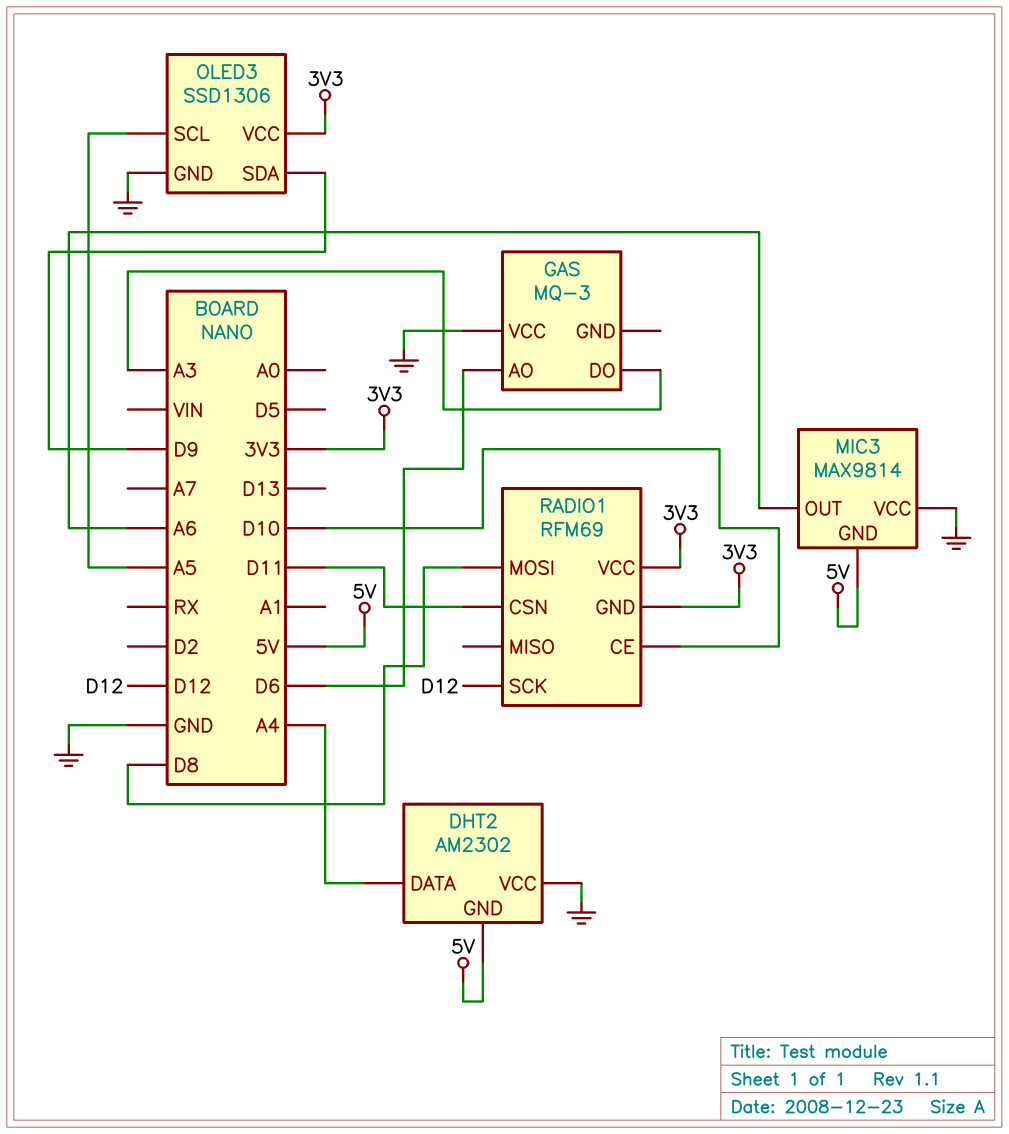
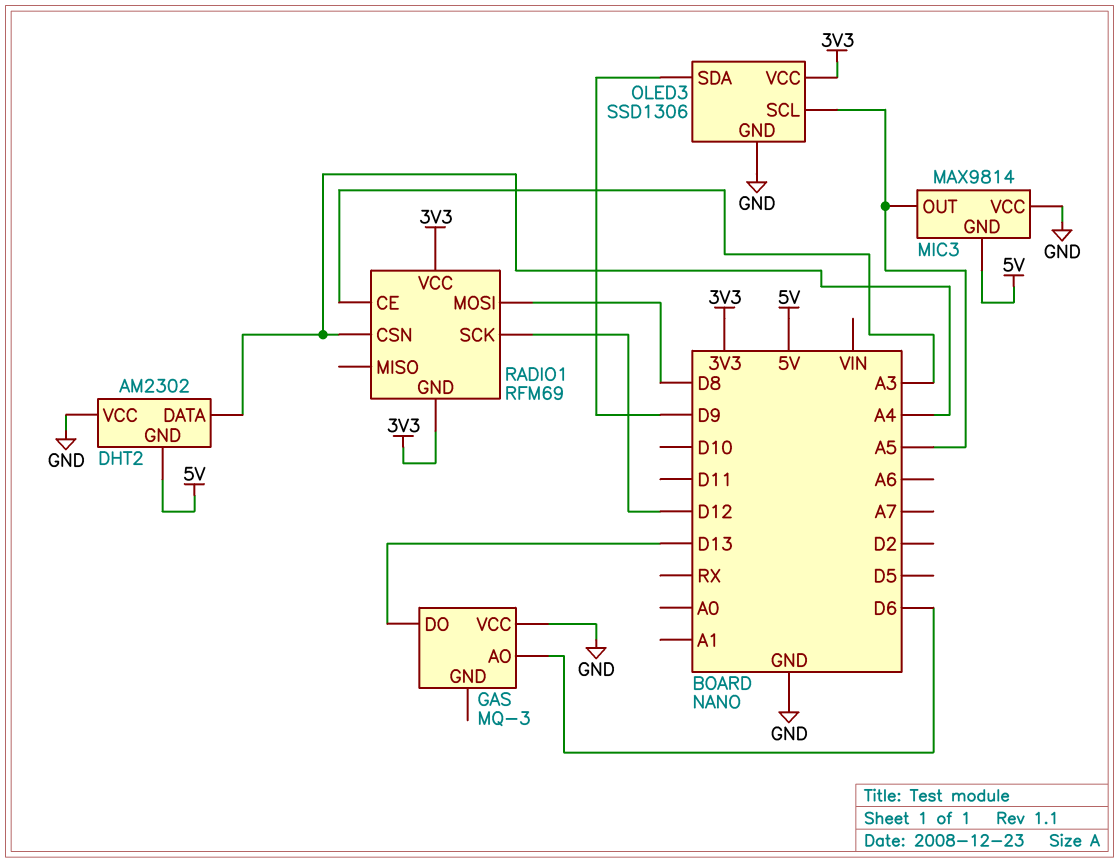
GAS pin DO: A3 -> D13
MIC3 pin OUT: A6 -> A5
RADIO1 pin CE: D10 -> A3
RADIO1 pin CSN: D11 -> A4

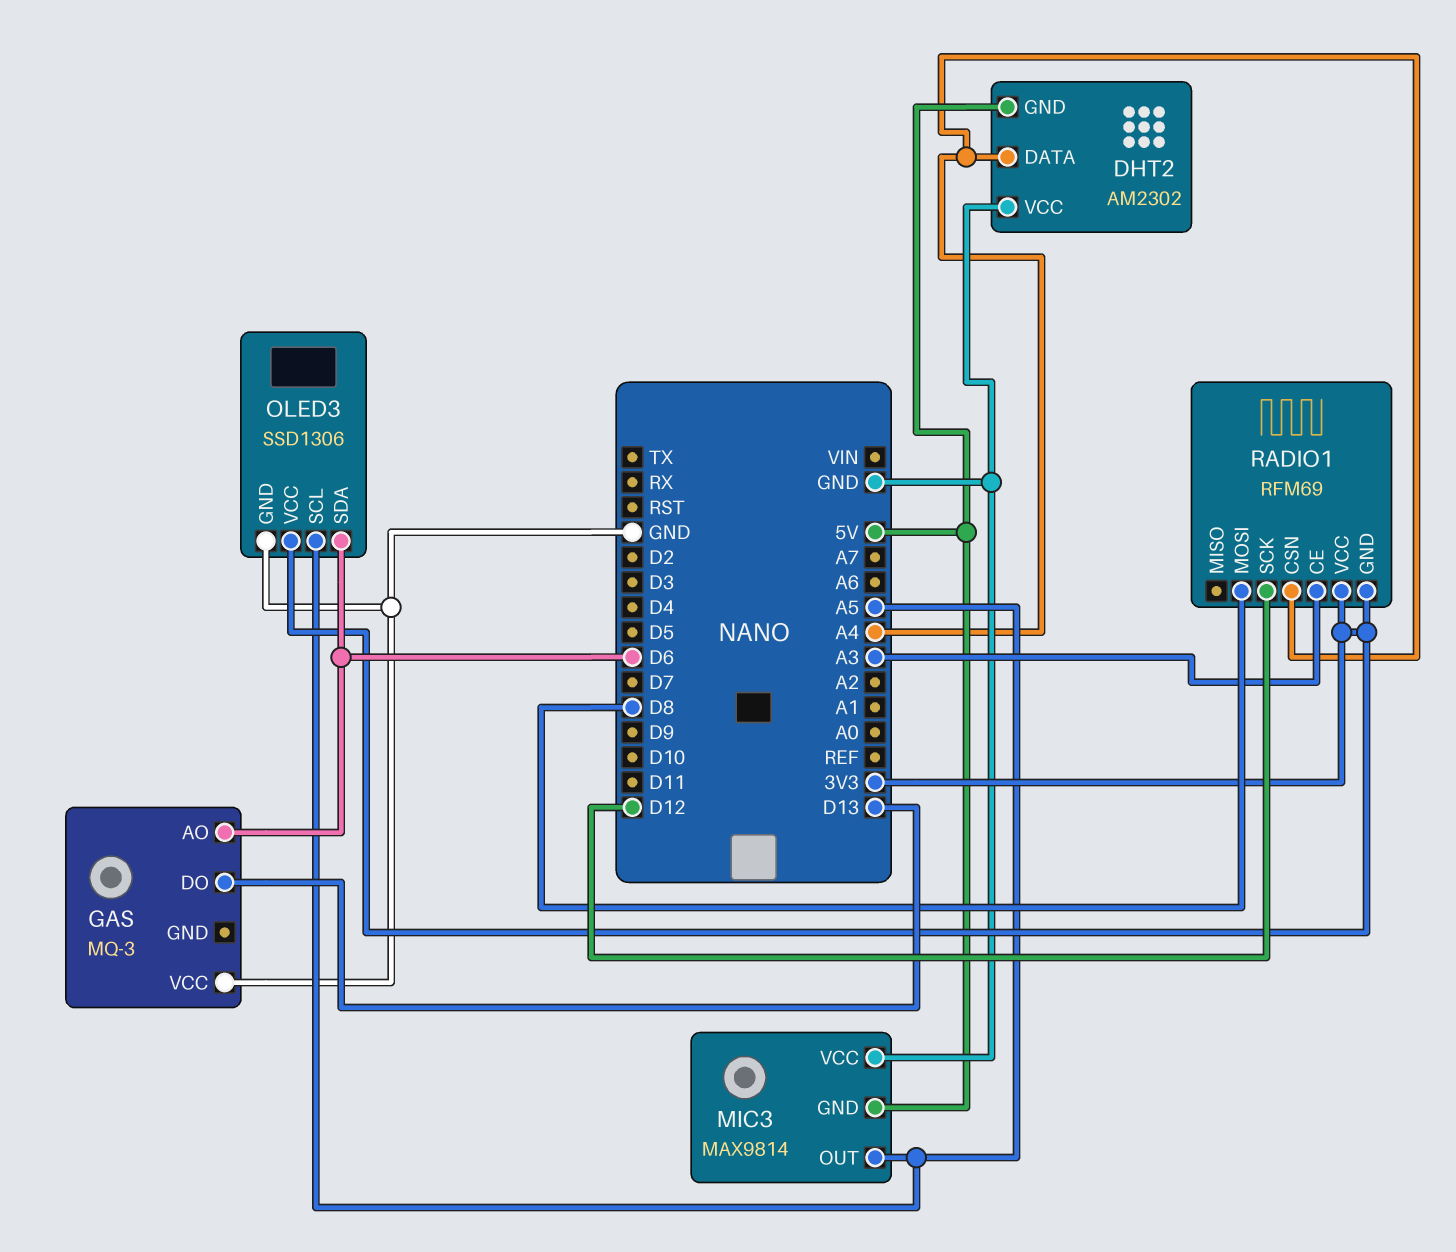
OLED3 pin SDA: D9 -> D6

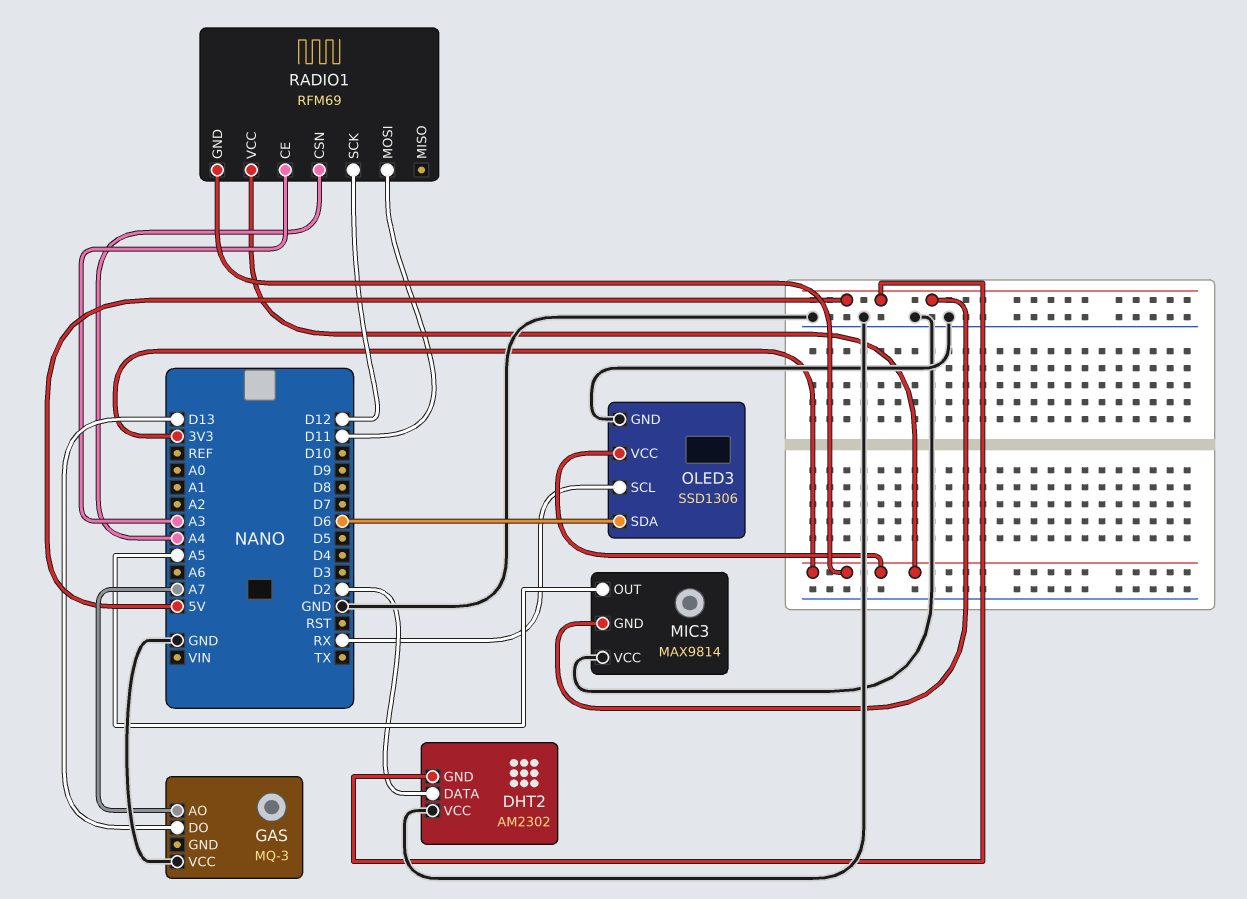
DHT2 pin DATA: A4 -> D2
GAS pin AO: D6 -> A7
OLED3 pin SCL: A5 -> RX
RADIO1 pin MOSI: D8 -> D11

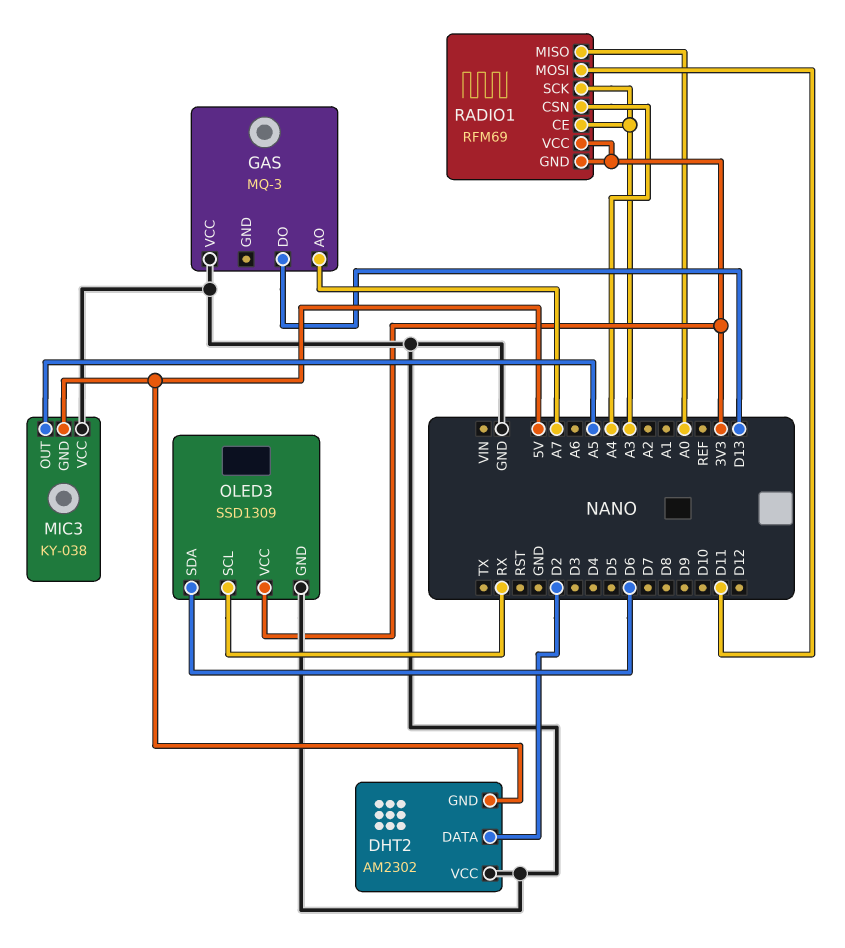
MIC3: MAX9814 -> KY-038
OLED3: SSD1306 -> SSD1309
RADIO1 pin MISO: none -> A0
RADIO1 pin SCK: D12 -> A3

